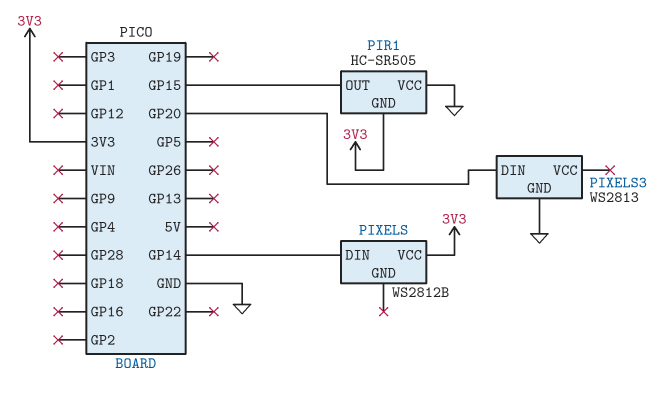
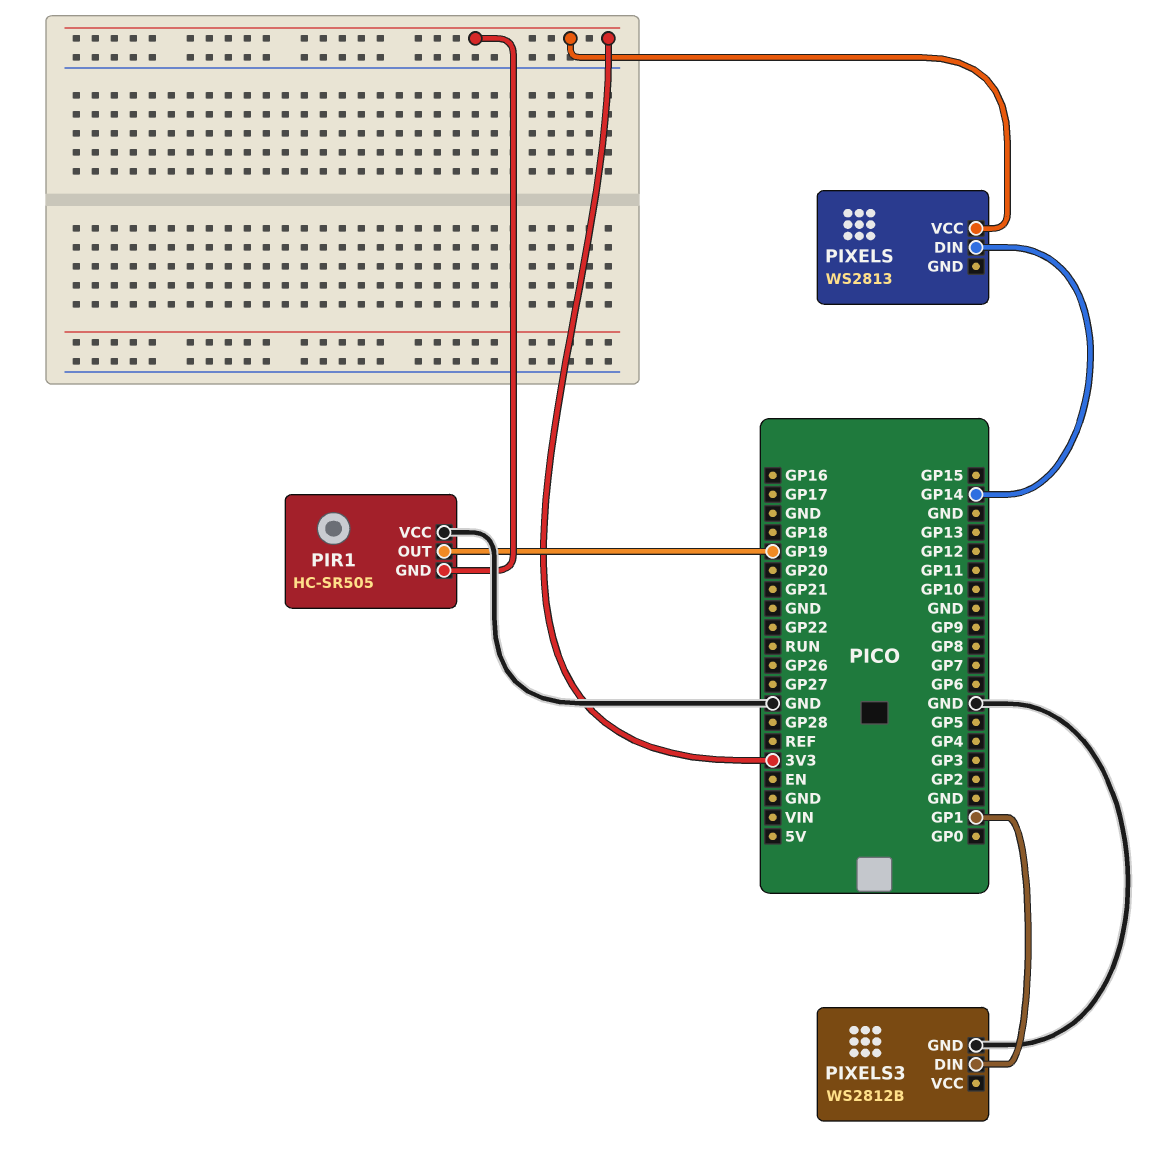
PIR1 pin OUT: GP15 -> GP19
PIXELS: WS2812B -> WS2813
PIXELS3: WS2813 -> WS2812B
PIXELS3 pin DIN: GP20 -> GP1

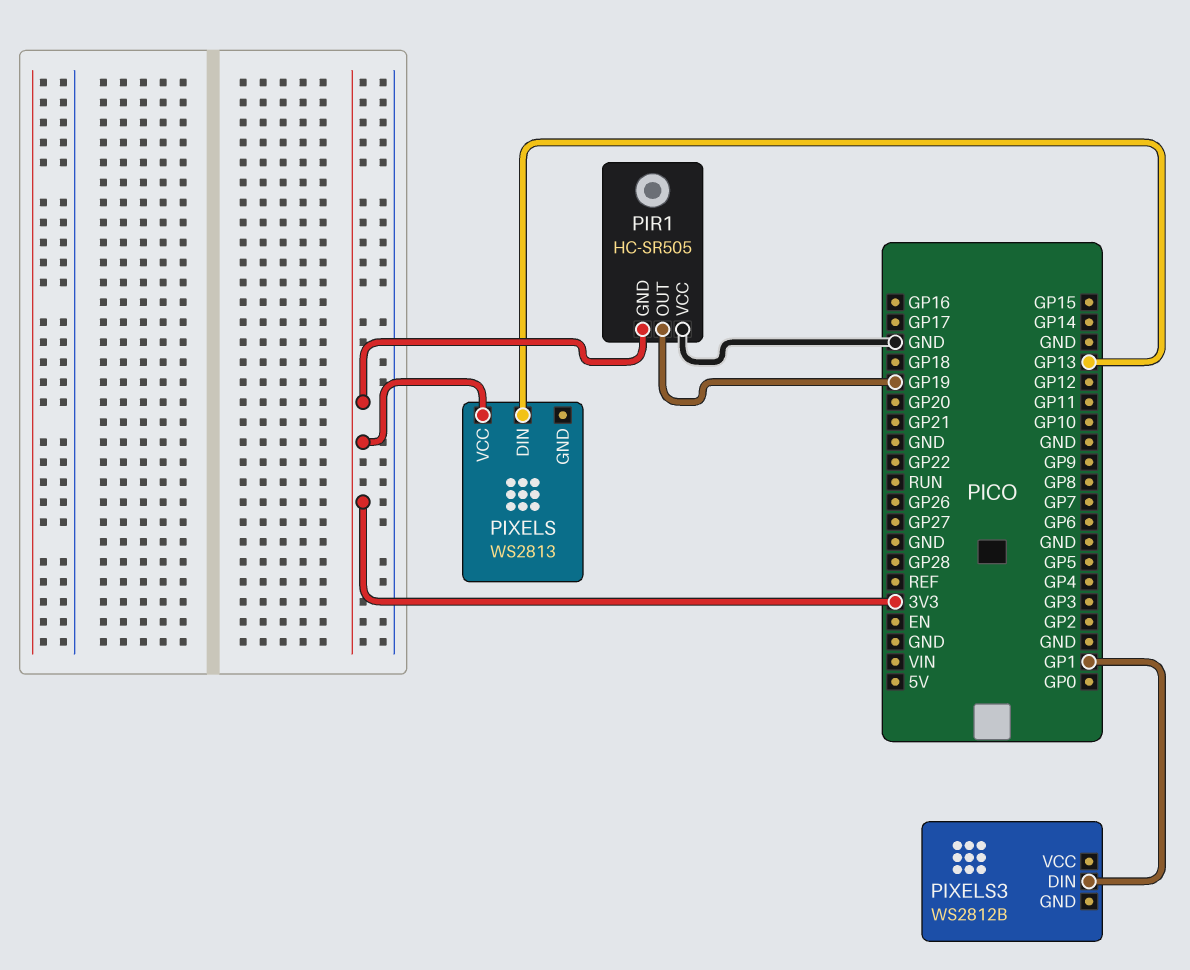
PIXELS pin DIN: GP14 -> GP13
PIXELS3 pin GND: GND -> none

